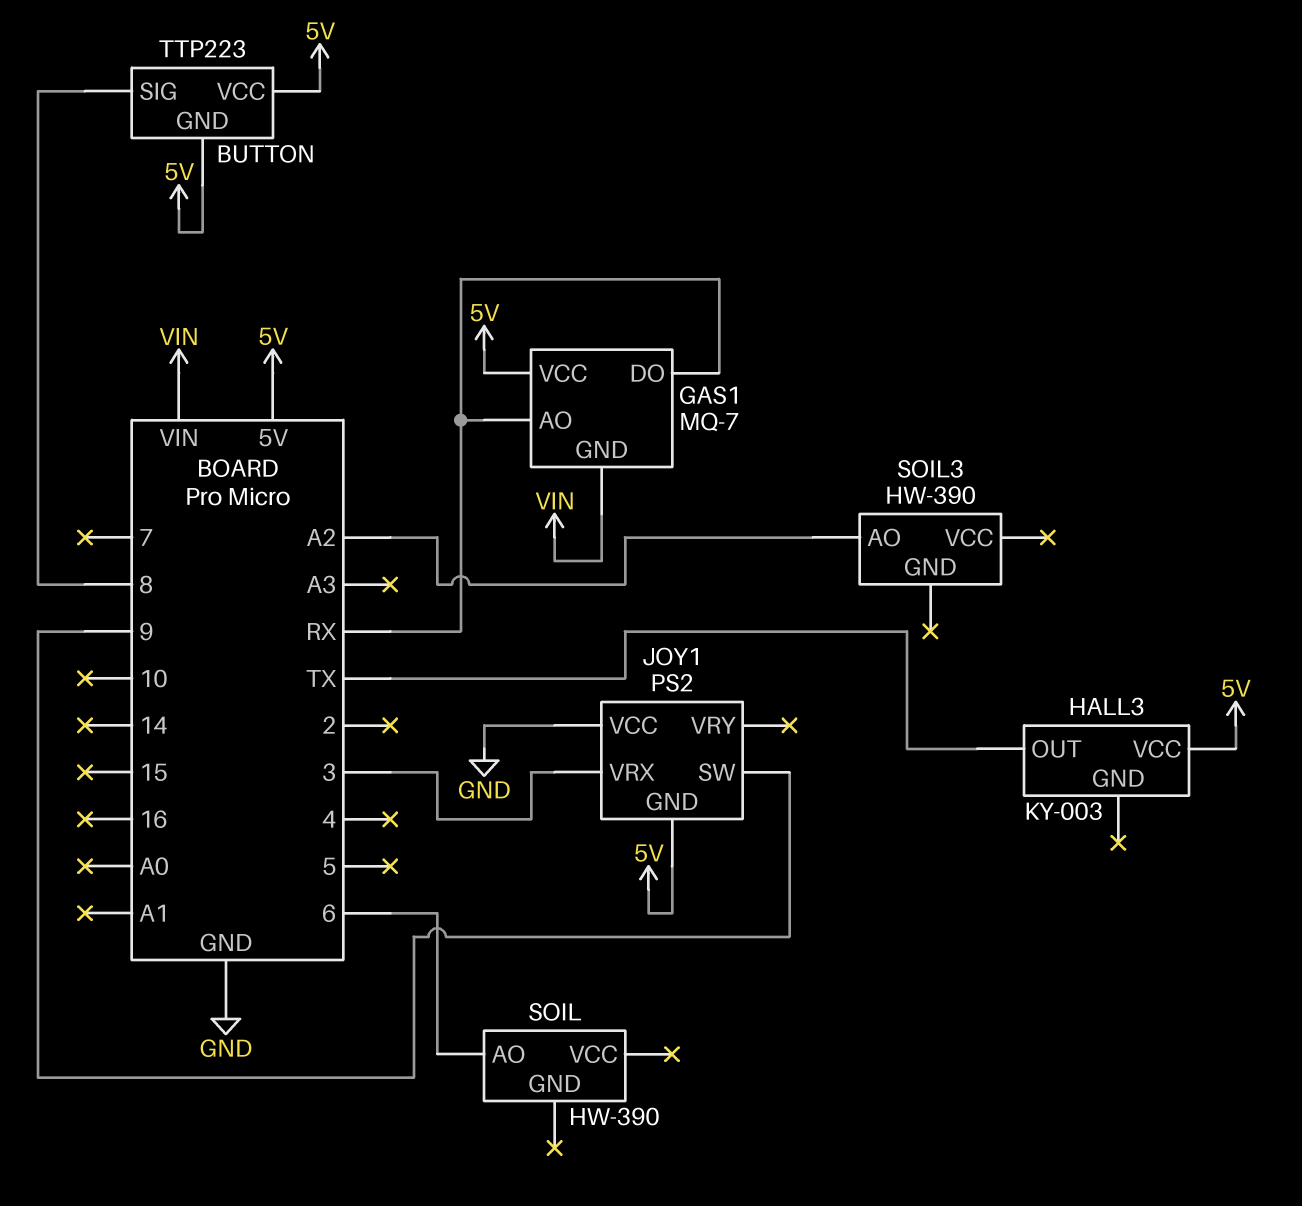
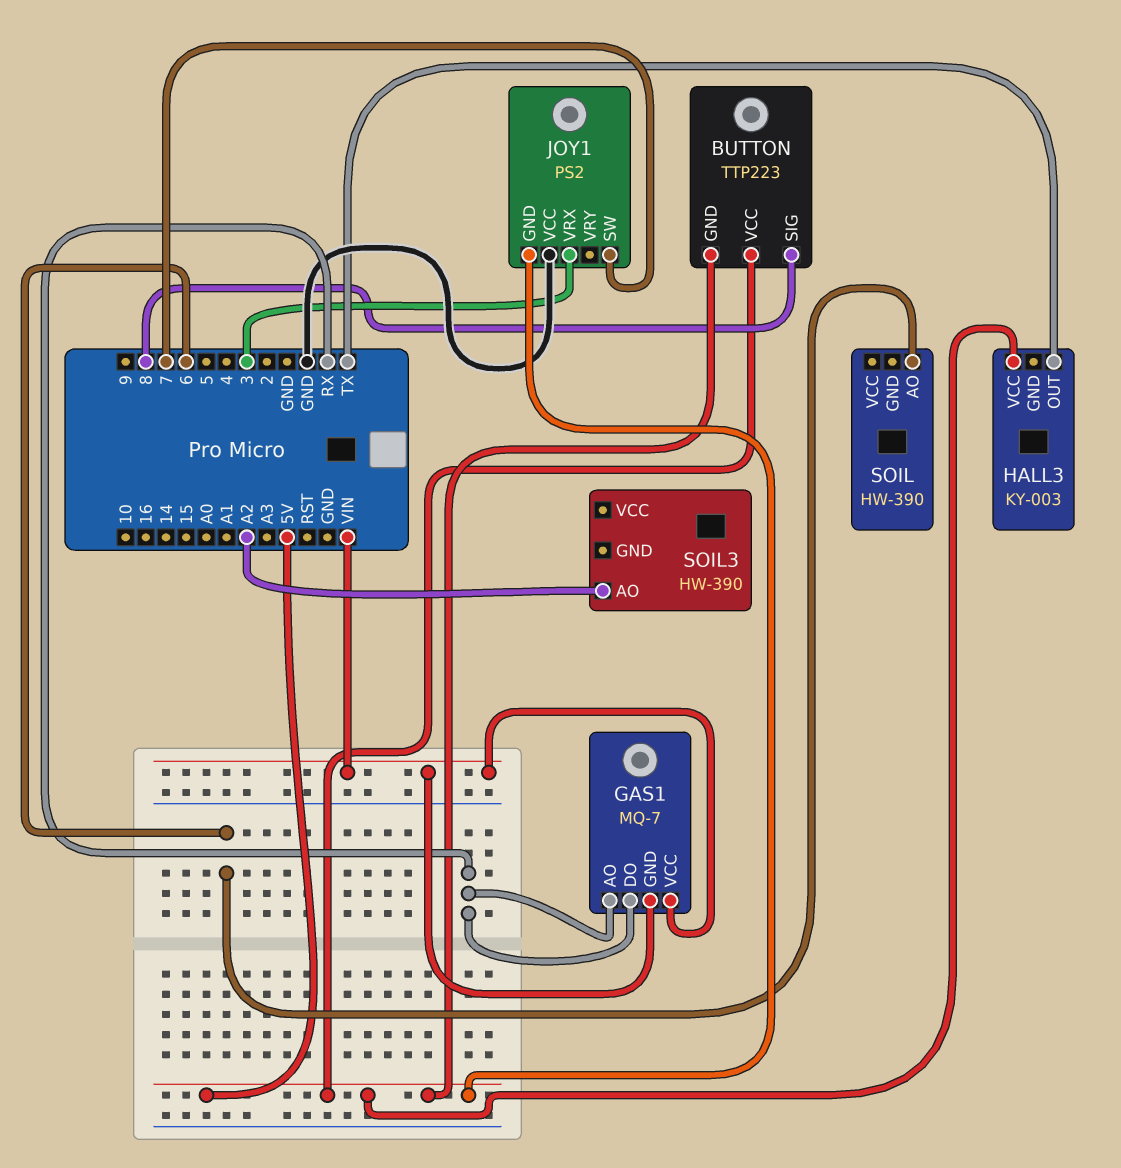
GAS1 pin VCC: 5V -> VIN
JOY1 pin SW: 9 -> 7

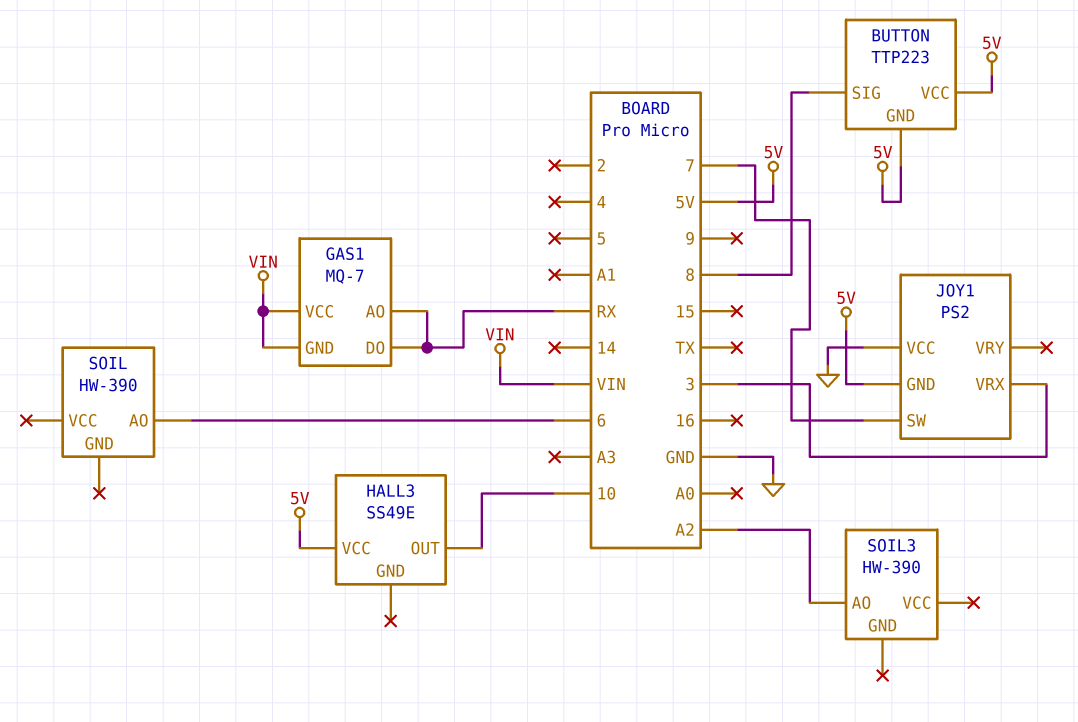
HALL3: KY-003 -> SS49E
HALL3 pin OUT: TX -> 10

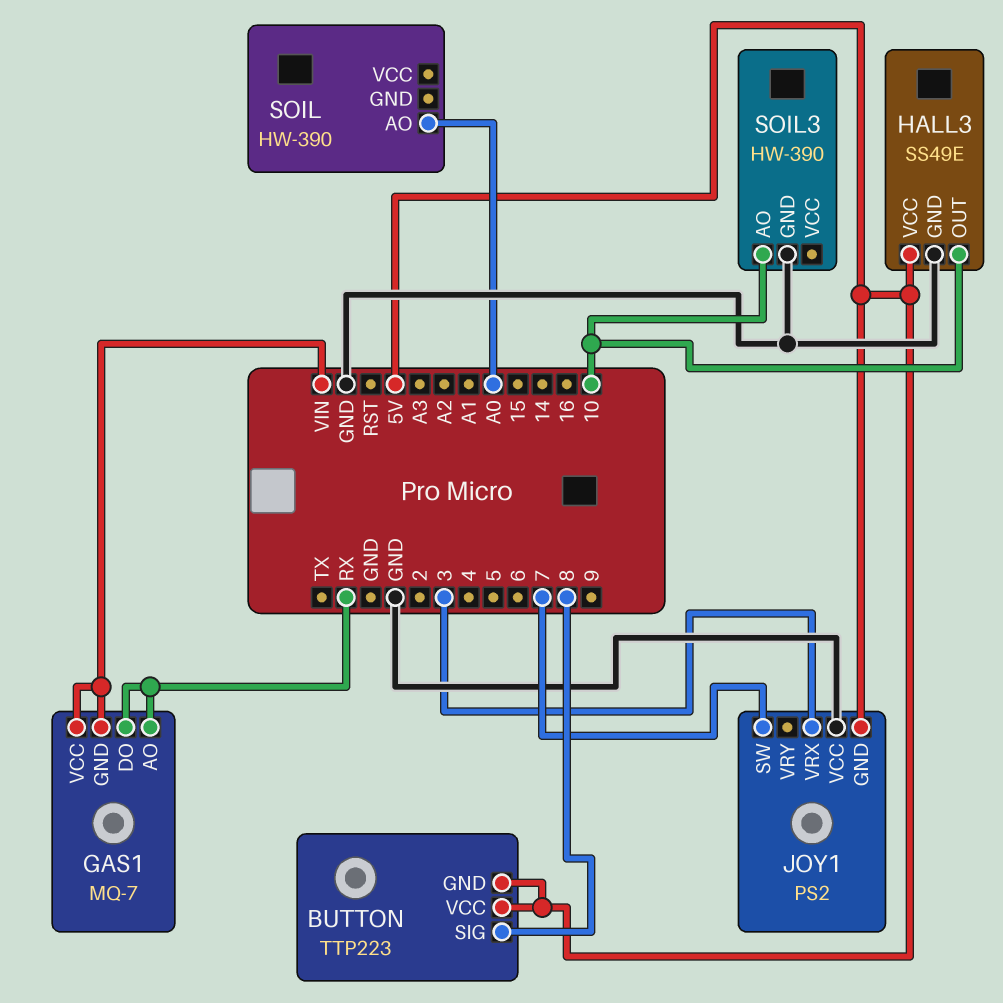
HALL3 pin GND: none -> GND
SOIL pin AO: 6 -> A0
SOIL3 pin AO: A2 -> 10
SOIL3 pin GND: none -> GND

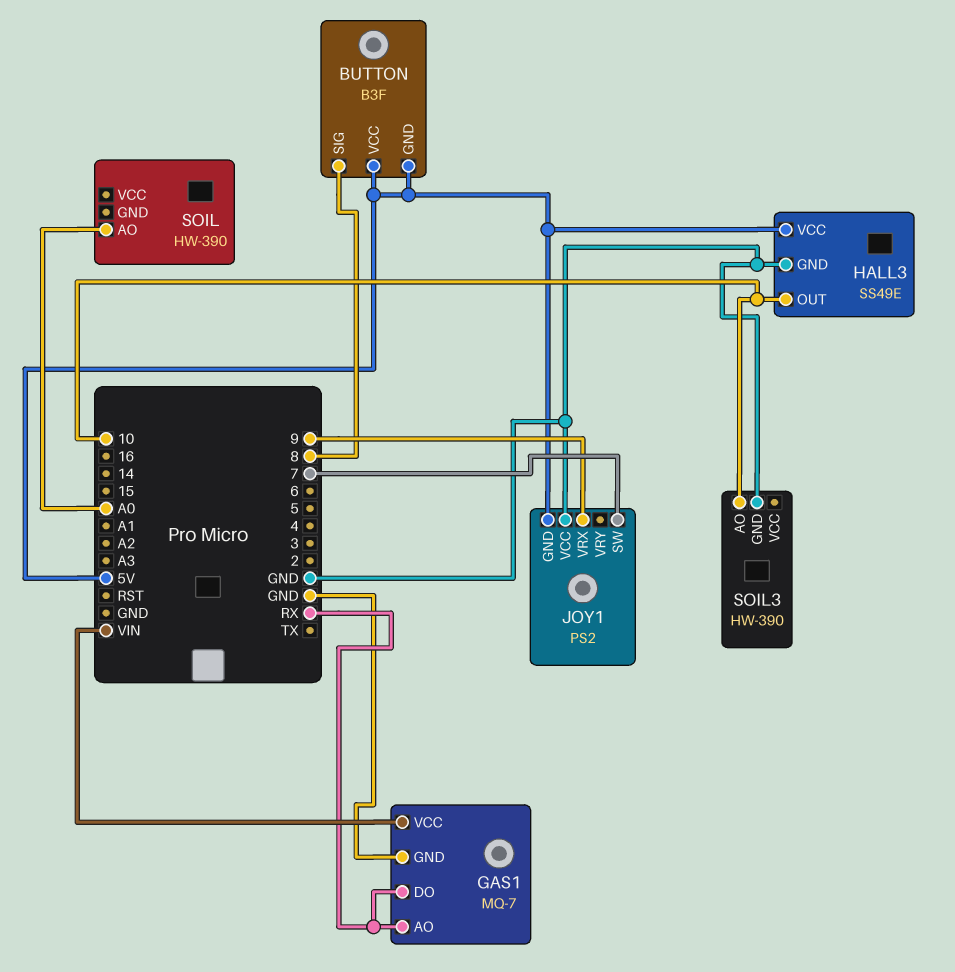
BUTTON: TTP223 -> B3F
GAS1 pin GND: VIN -> GND
JOY1 pin VRX: 3 -> 9

